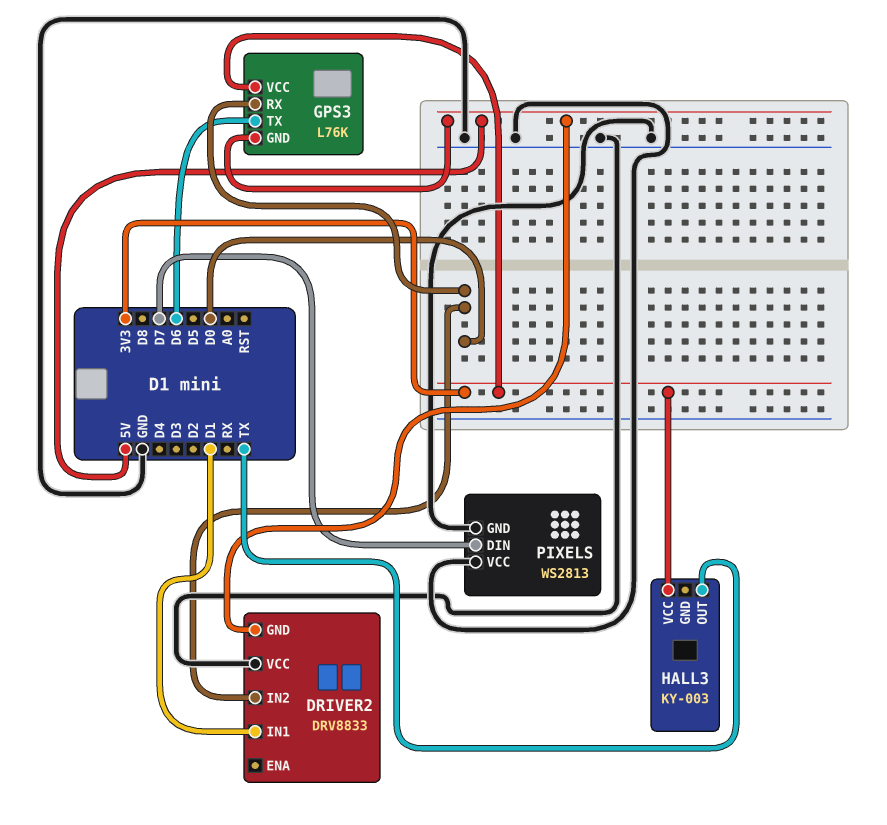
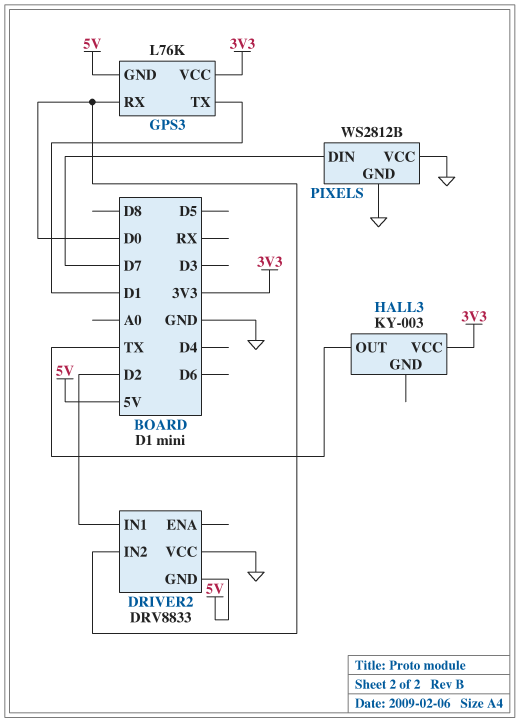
DRIVER2 pin IN1: D1 -> D2
GPS3 pin TX: D6 -> D1
PIXELS: WS2813 -> WS2812B

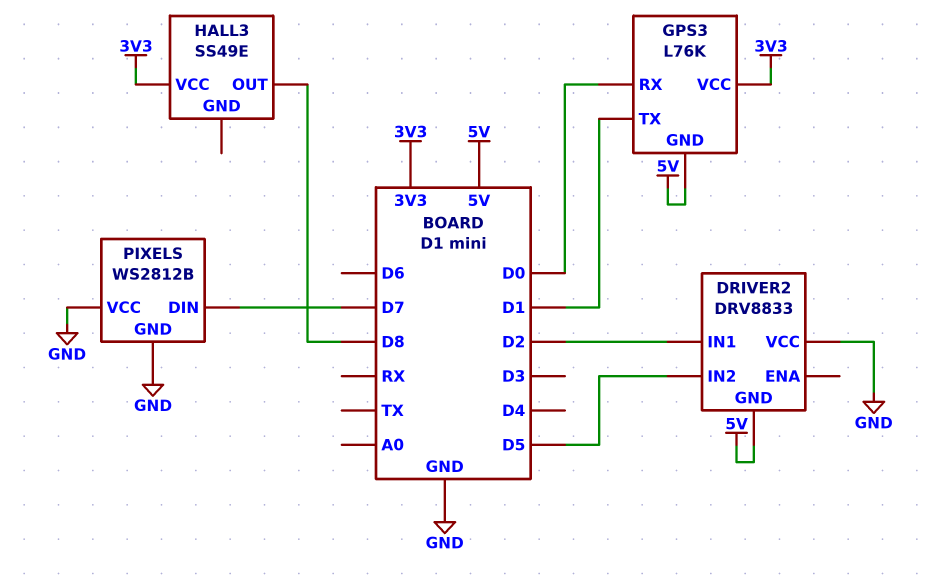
DRIVER2 pin IN2: D0 -> D5
HALL3: KY-003 -> SS49E
HALL3 pin OUT: TX -> D8

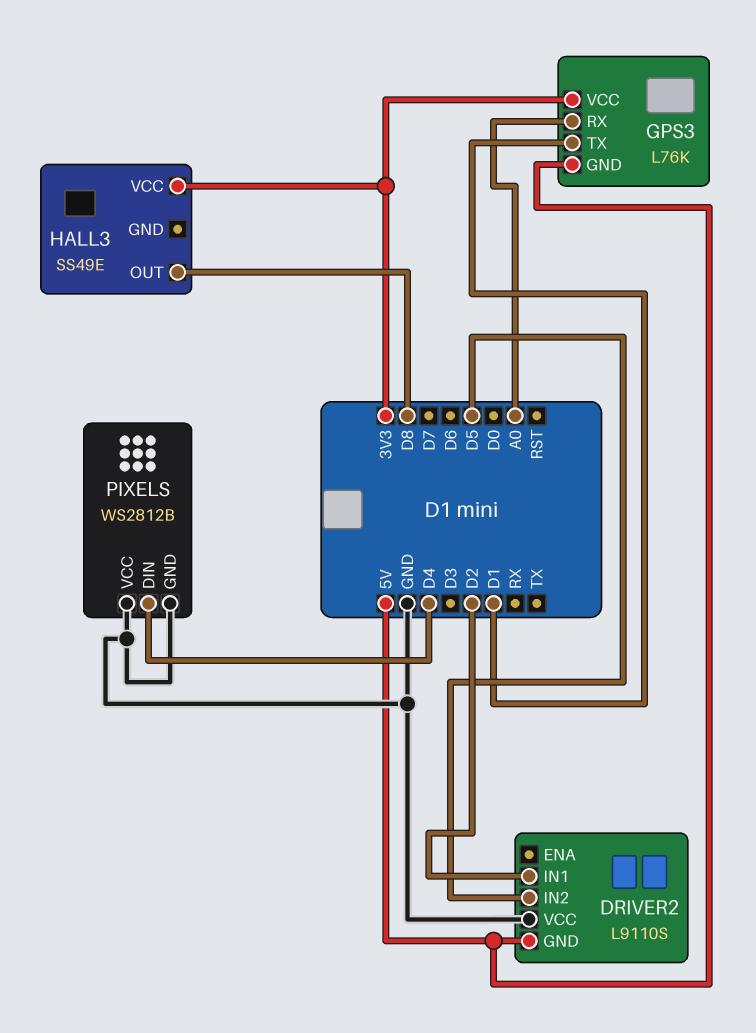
DRIVER2: DRV8833 -> L9110S
GPS3 pin RX: D0 -> A0
PIXELS pin DIN: D7 -> D4

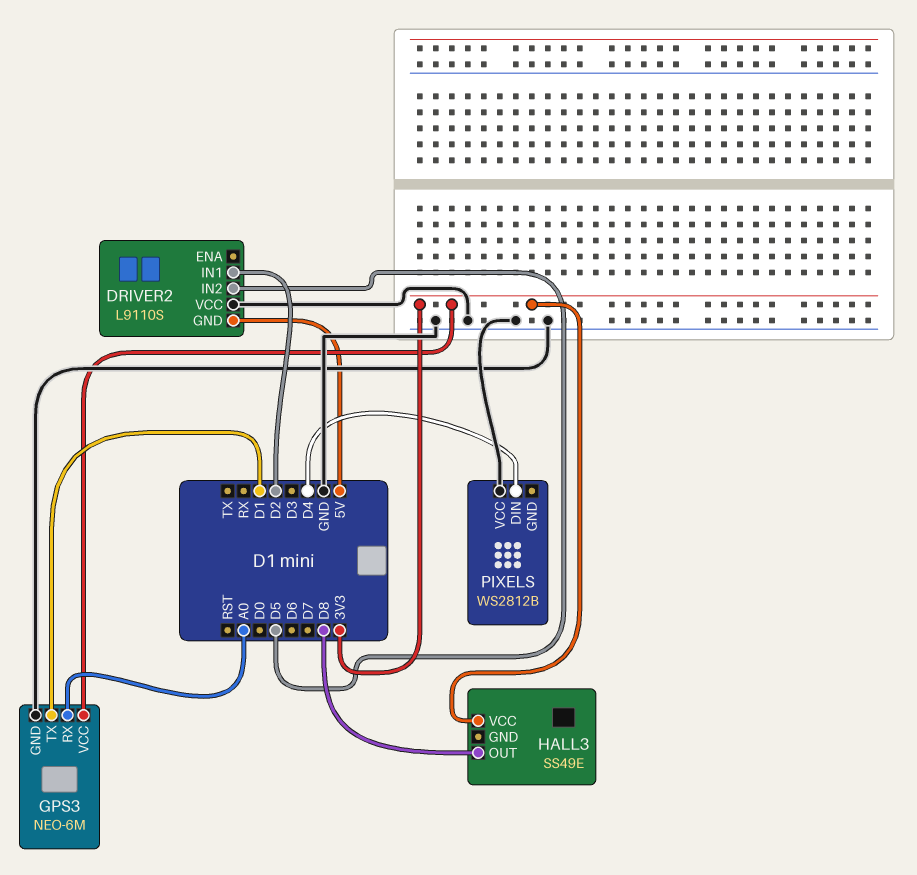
GPS3: L76K -> NEO-6M
GPS3 pin GND: 5V -> GND
PIXELS pin GND: GND -> none

